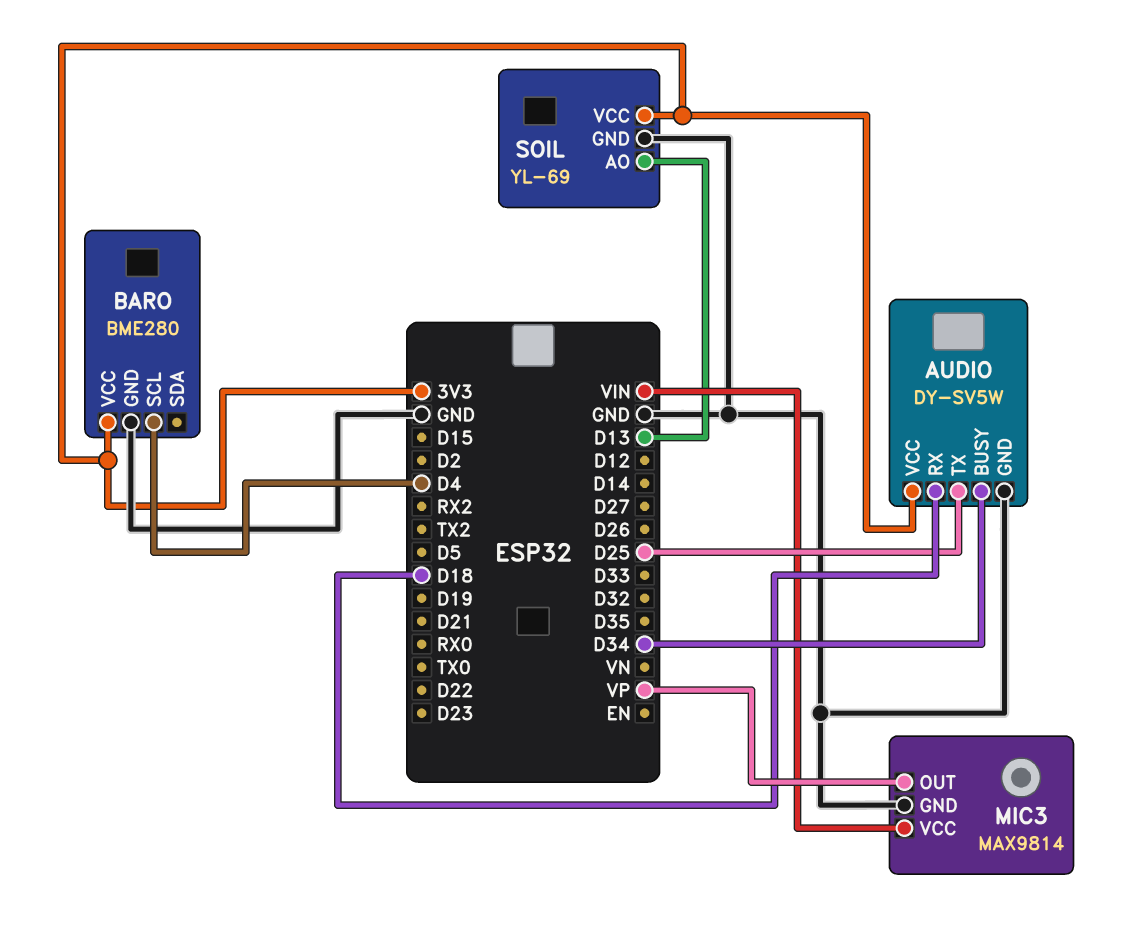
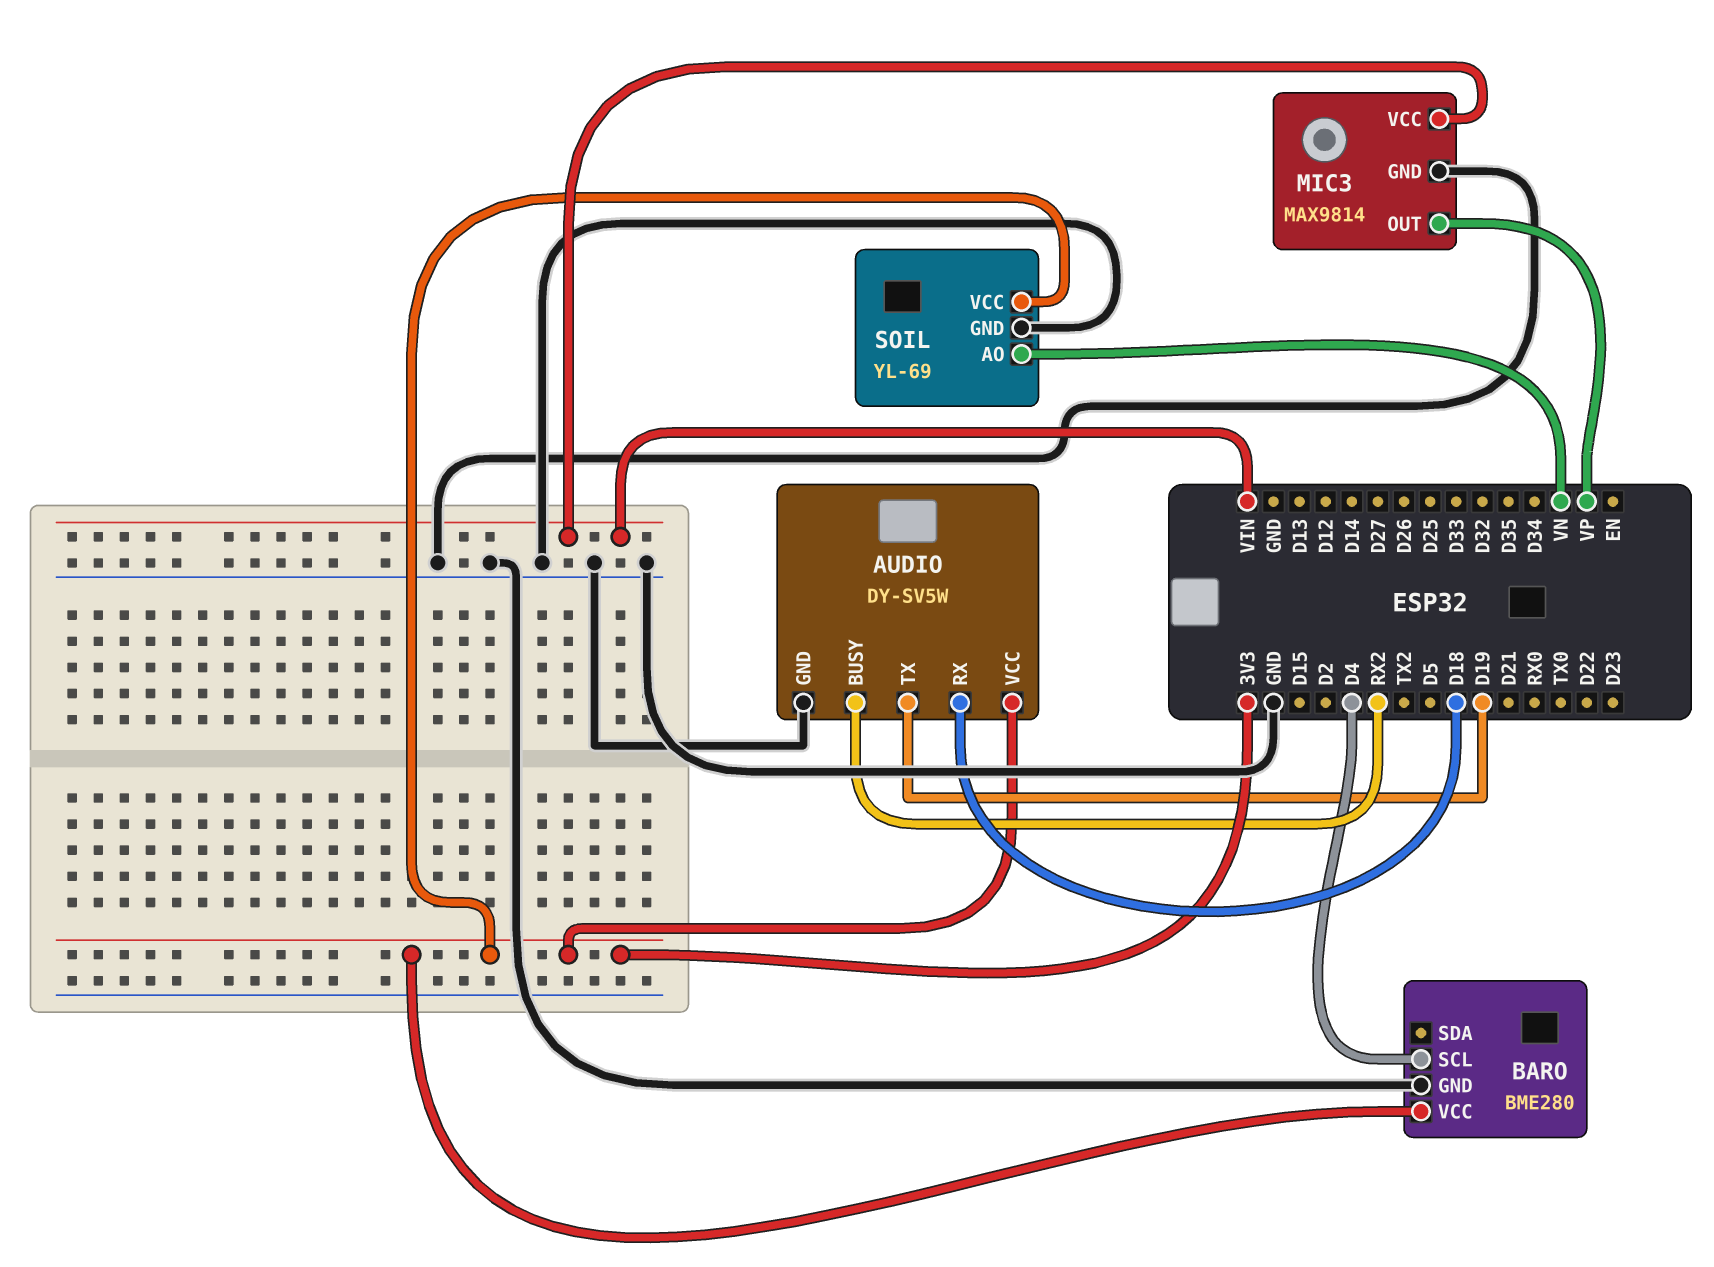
AUDIO pin BUSY: D34 -> RX2
AUDIO pin TX: D25 -> D19
SOIL pin AO: D13 -> VN

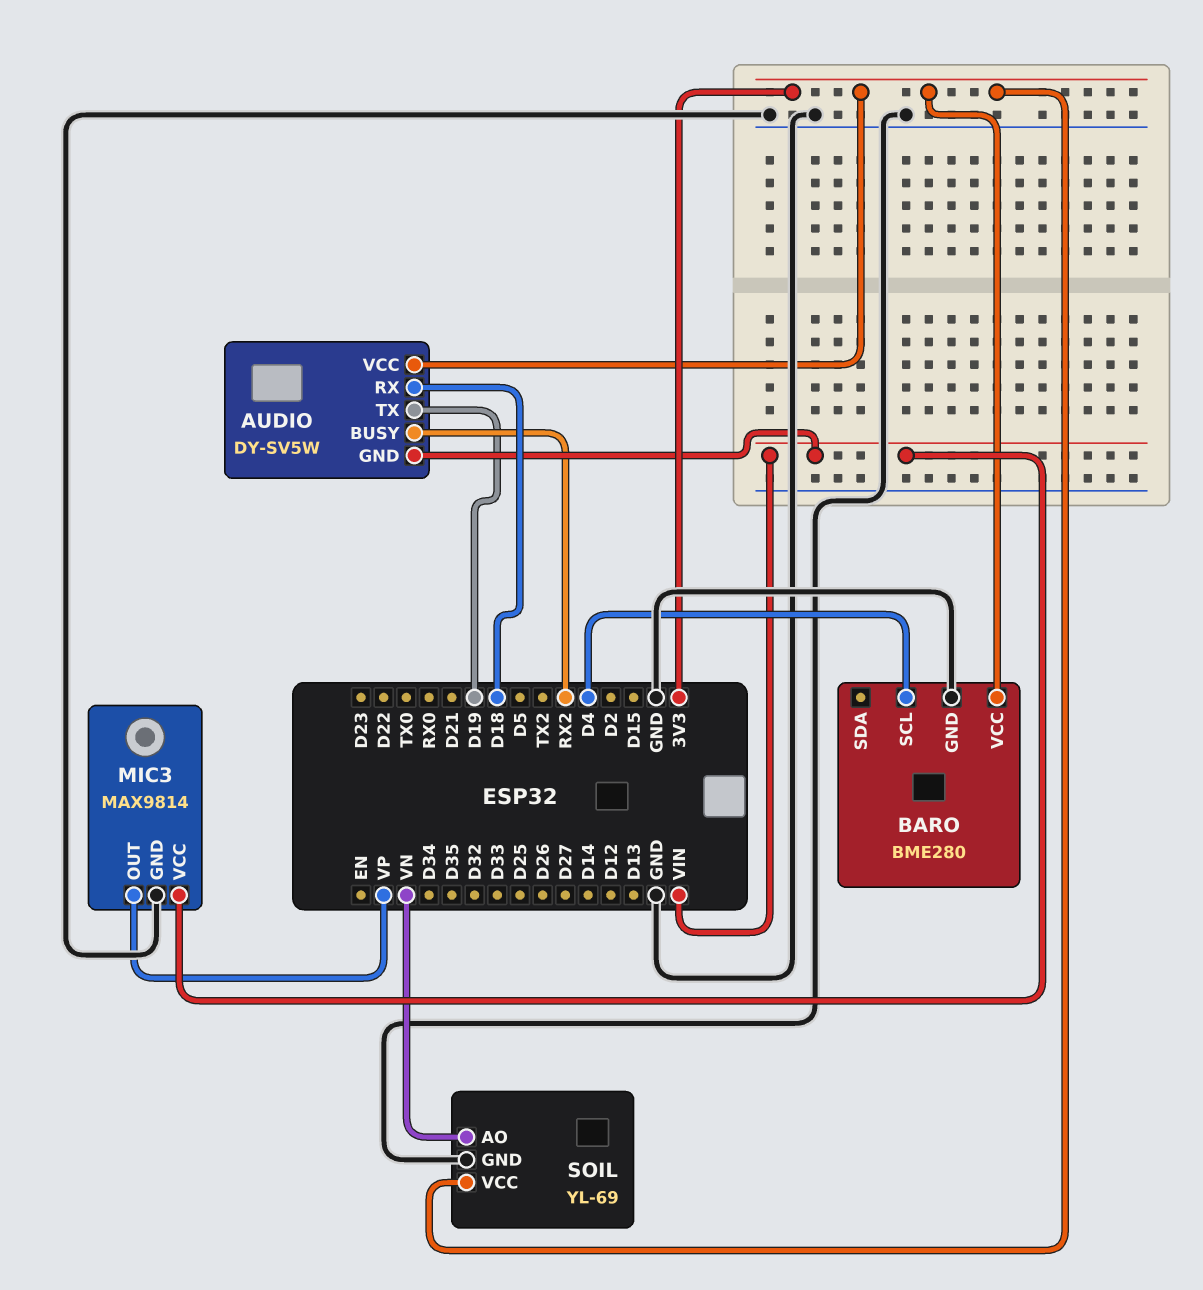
AUDIO pin GND: GND -> VIN

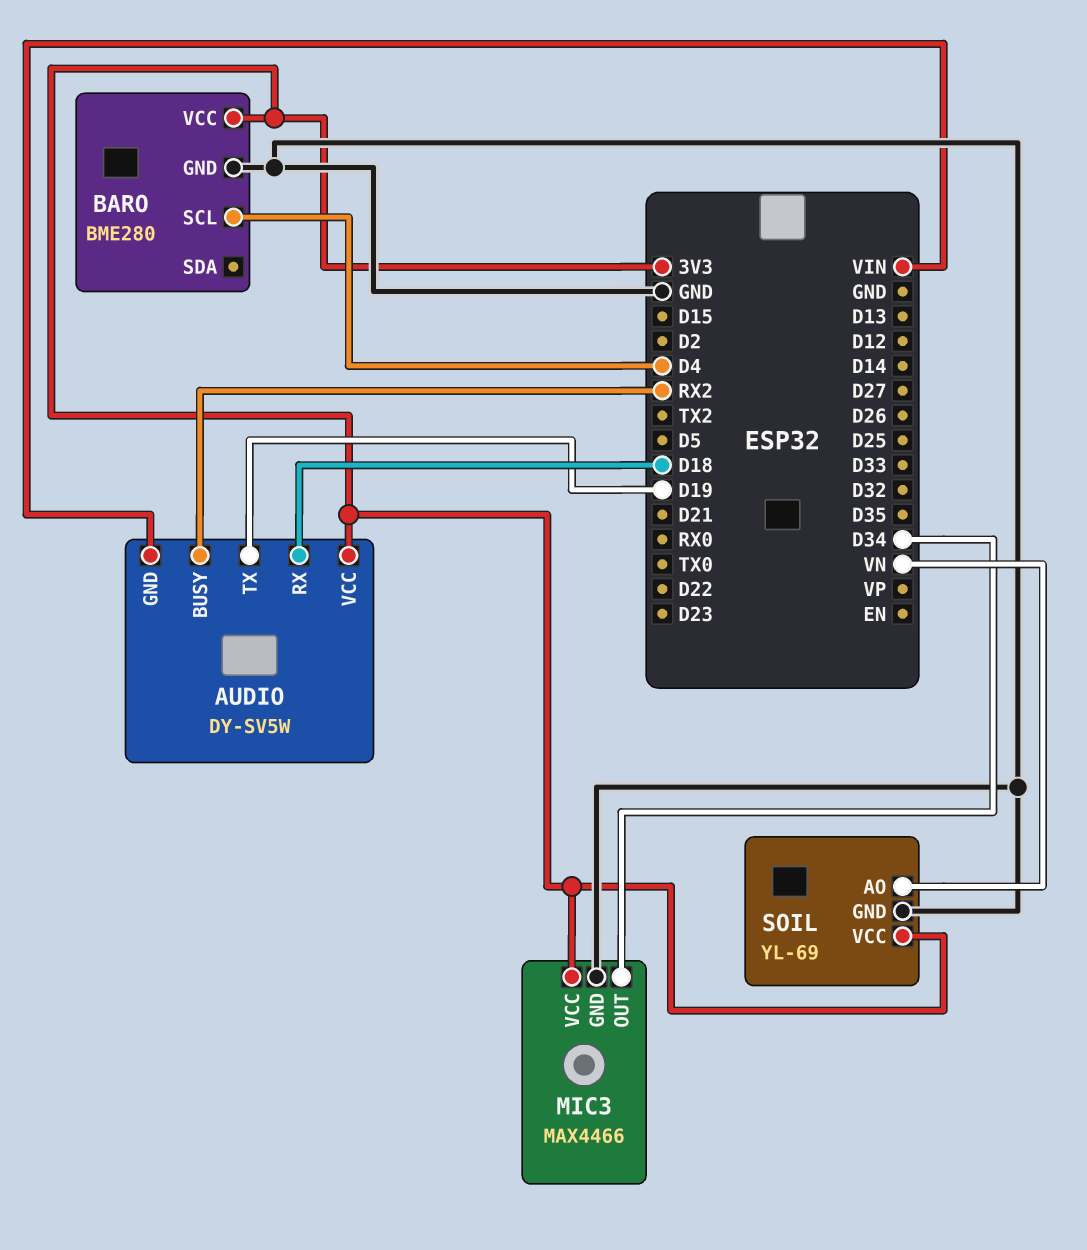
MIC3: MAX9814 -> MAX4466
MIC3 pin OUT: VP -> D34
MIC3 pin VCC: VIN -> 3V3

